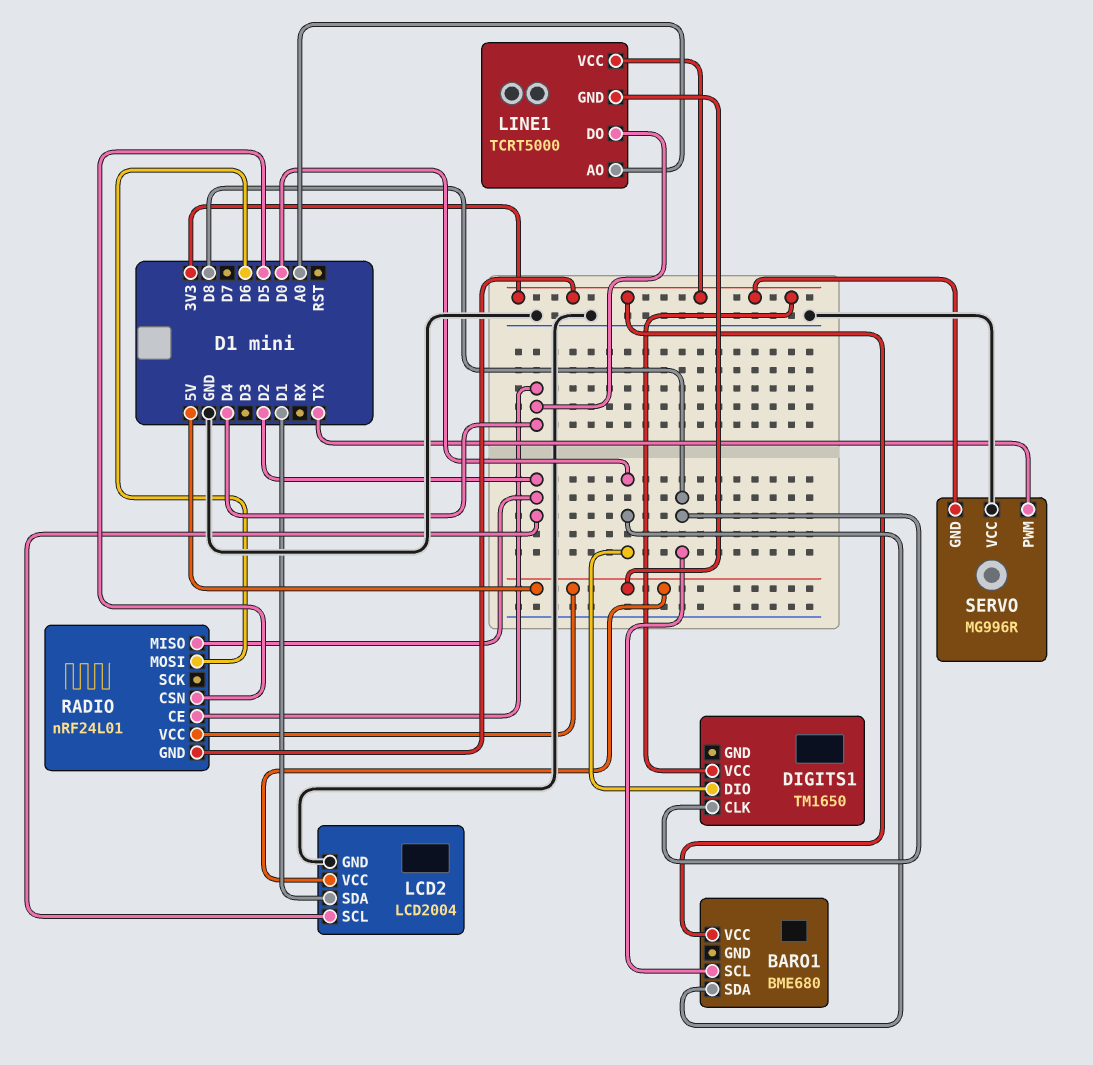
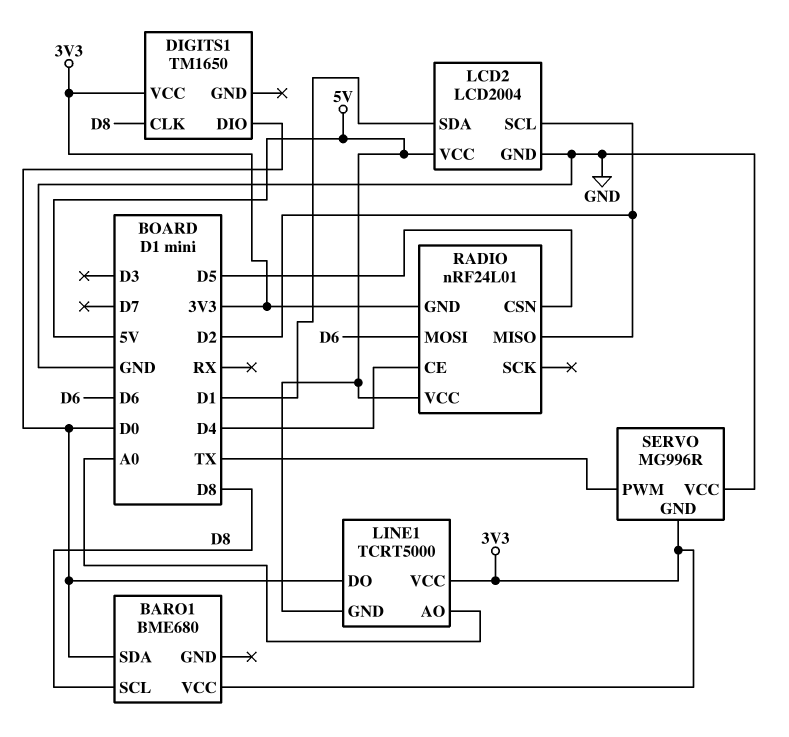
LINE1 pin DO: D4 -> D0

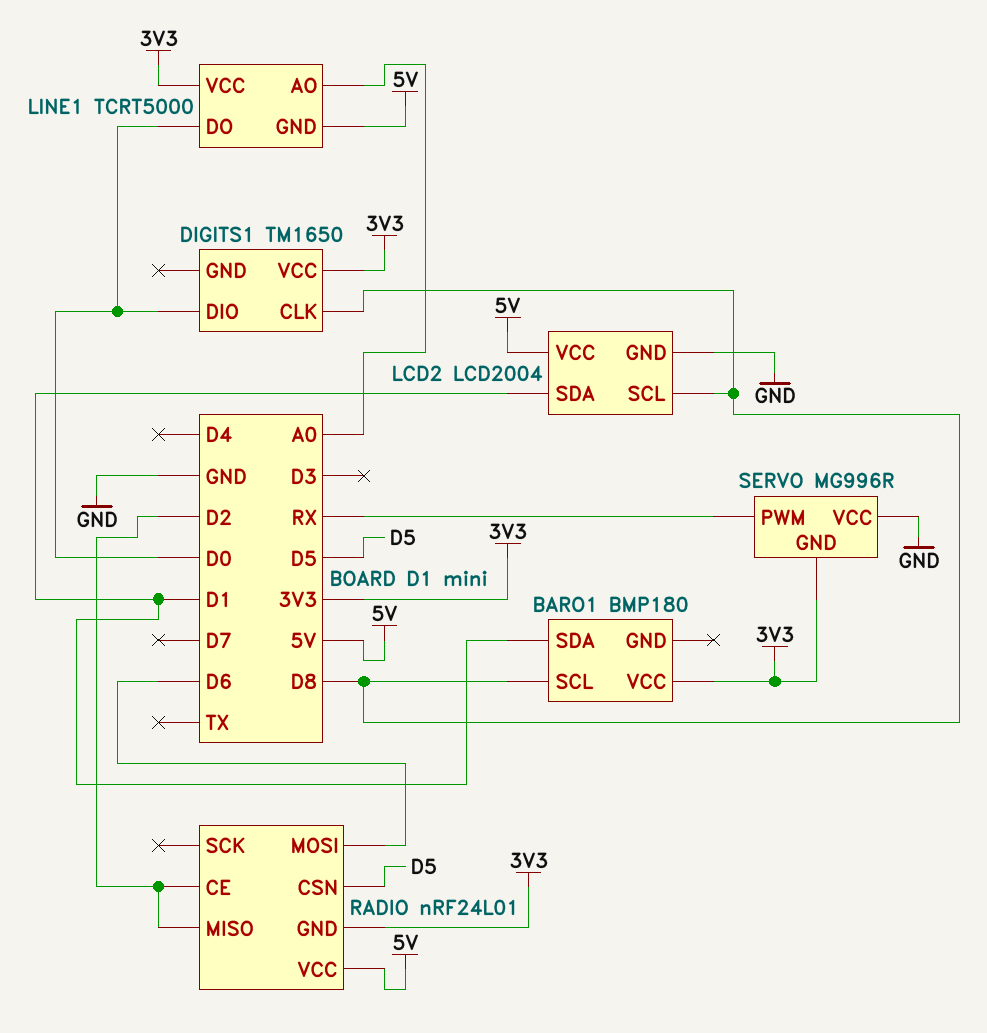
BARO1: BME680 -> BMP180
BARO1 pin SDA: D0 -> D1
LCD2 pin SCL: D2 -> D8
RADIO pin CE: D4 -> D2
SERVO pin PWM: TX -> RX

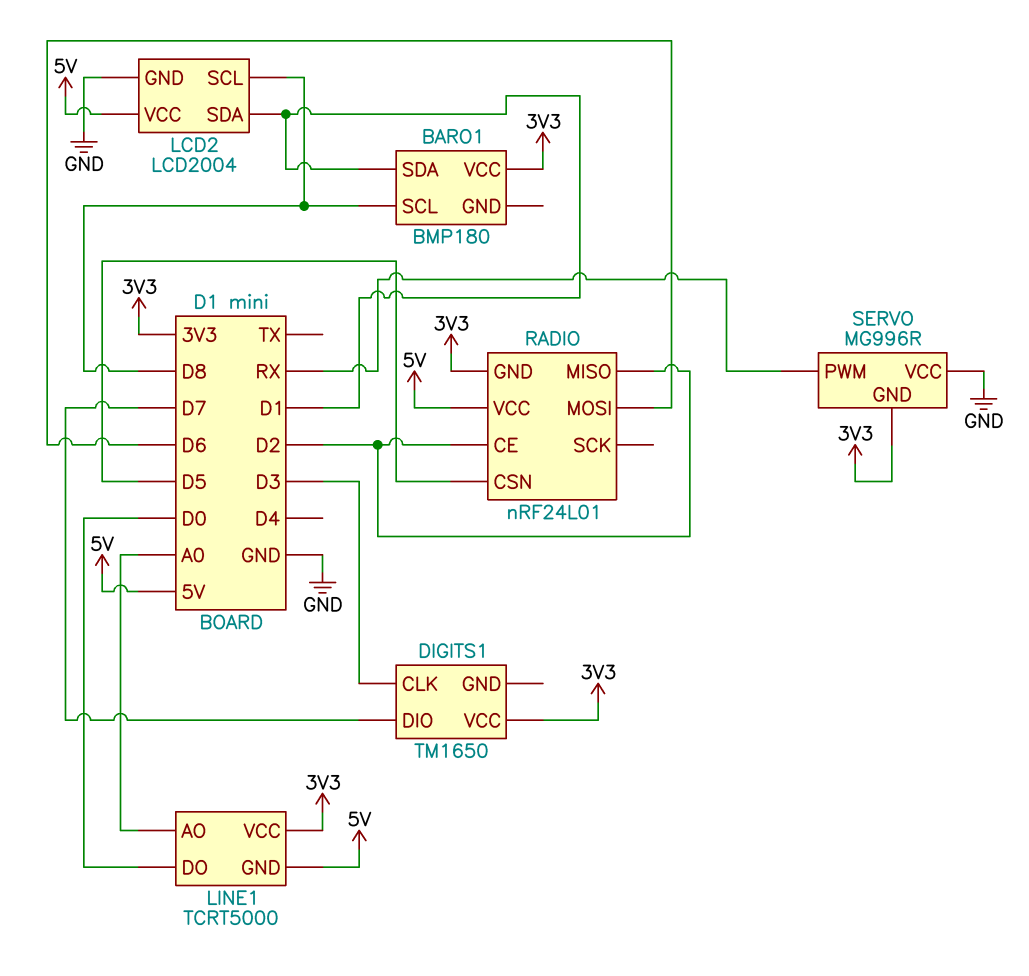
DIGITS1 pin CLK: D8 -> D3
DIGITS1 pin DIO: D0 -> D7

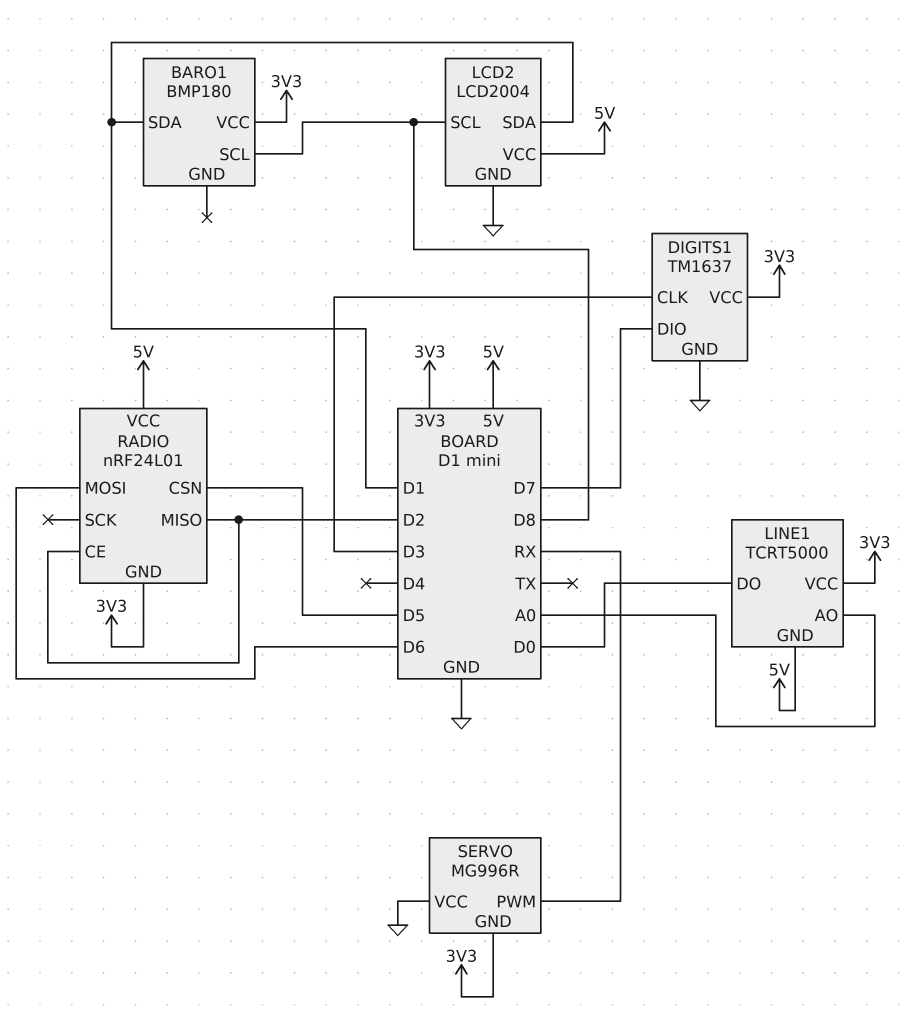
DIGITS1: TM1650 -> TM1637
DIGITS1 pin GND: none -> GND

